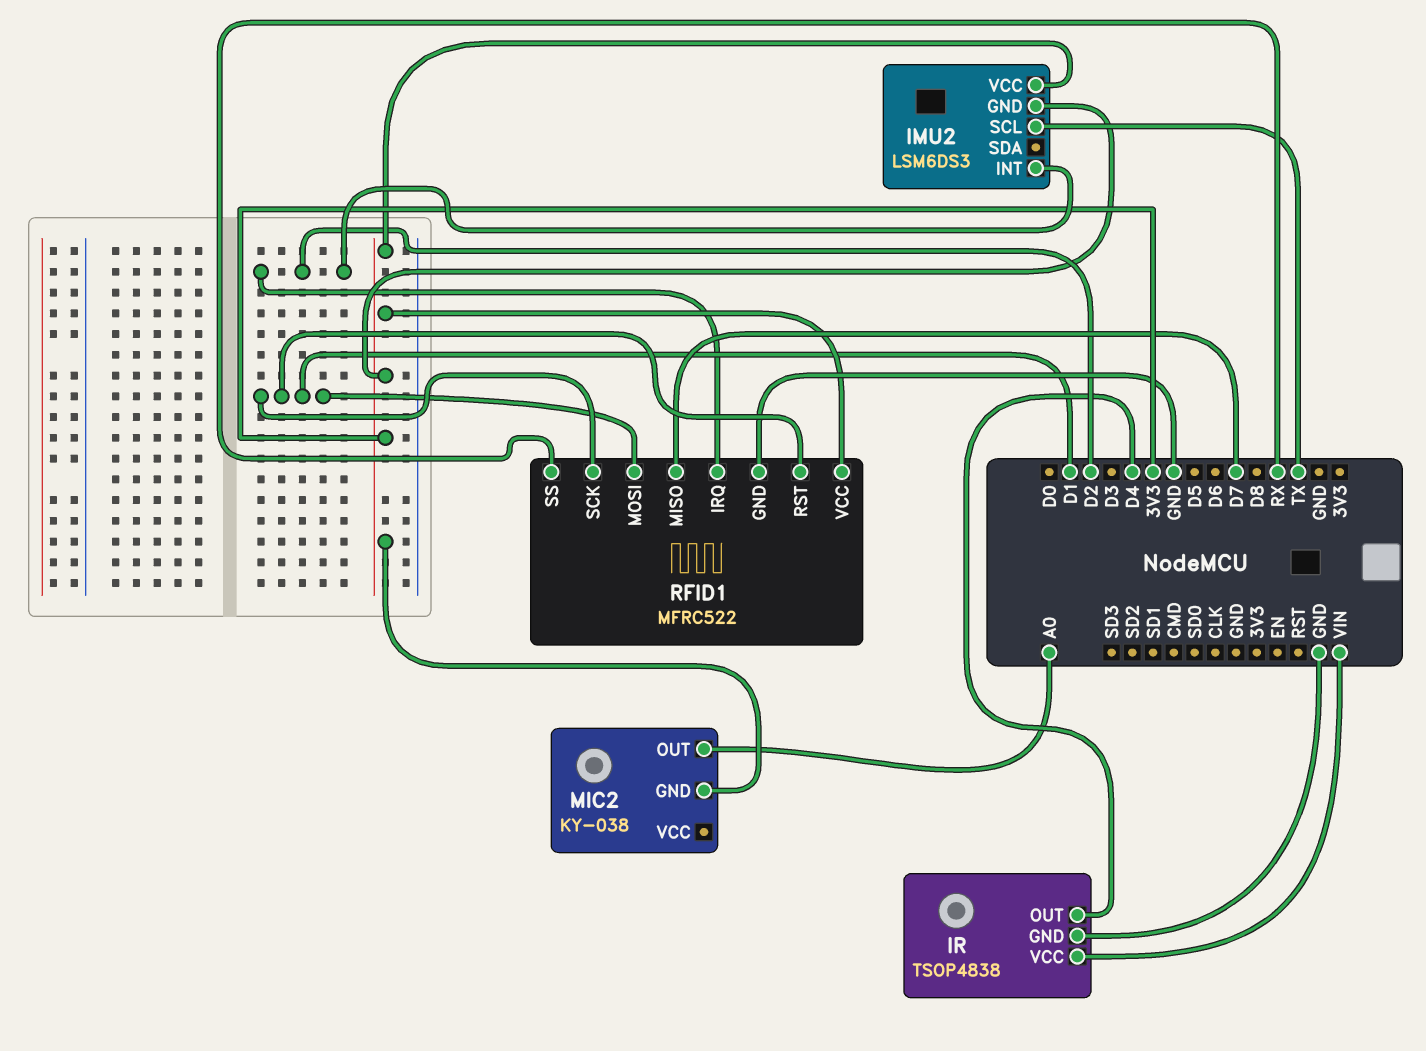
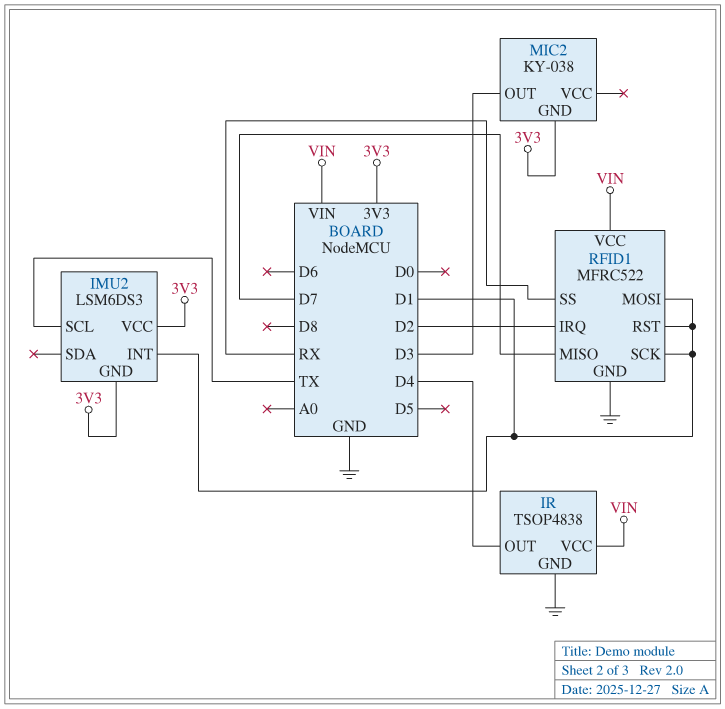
IMU2 pin INT: D2 -> D1
MIC2 pin OUT: A0 -> D3
RFID1 pin VCC: 3V3 -> VIN

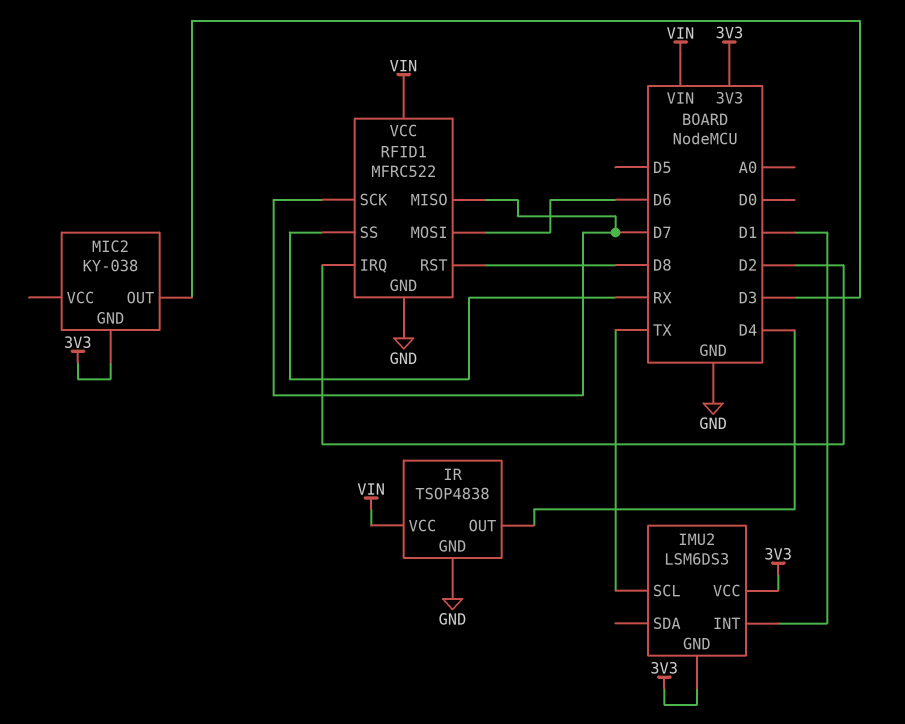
RFID1 pin MOSI: D1 -> D6
RFID1 pin RST: D1 -> D8
RFID1 pin SCK: D1 -> D7

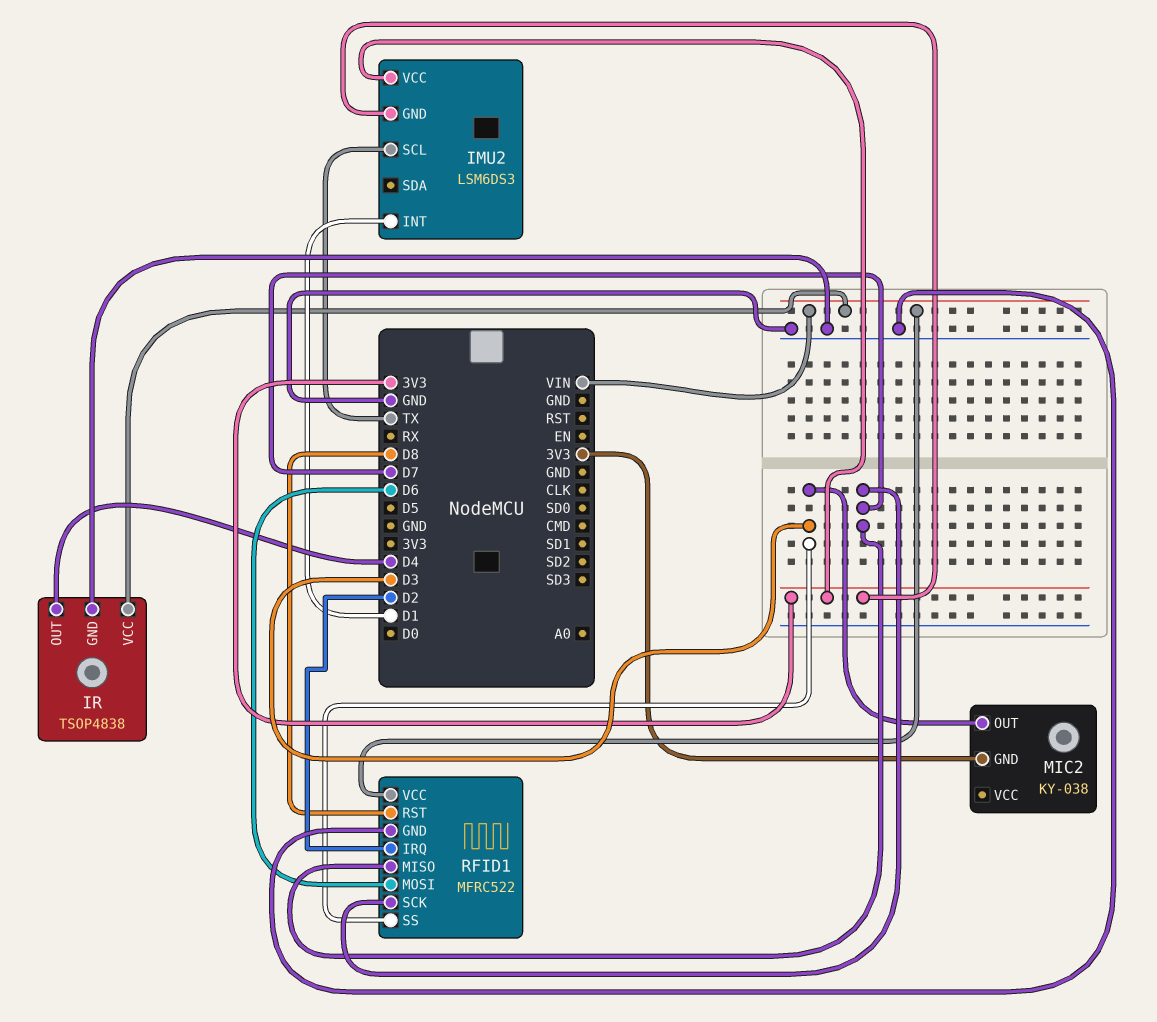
RFID1 pin SS: RX -> D3

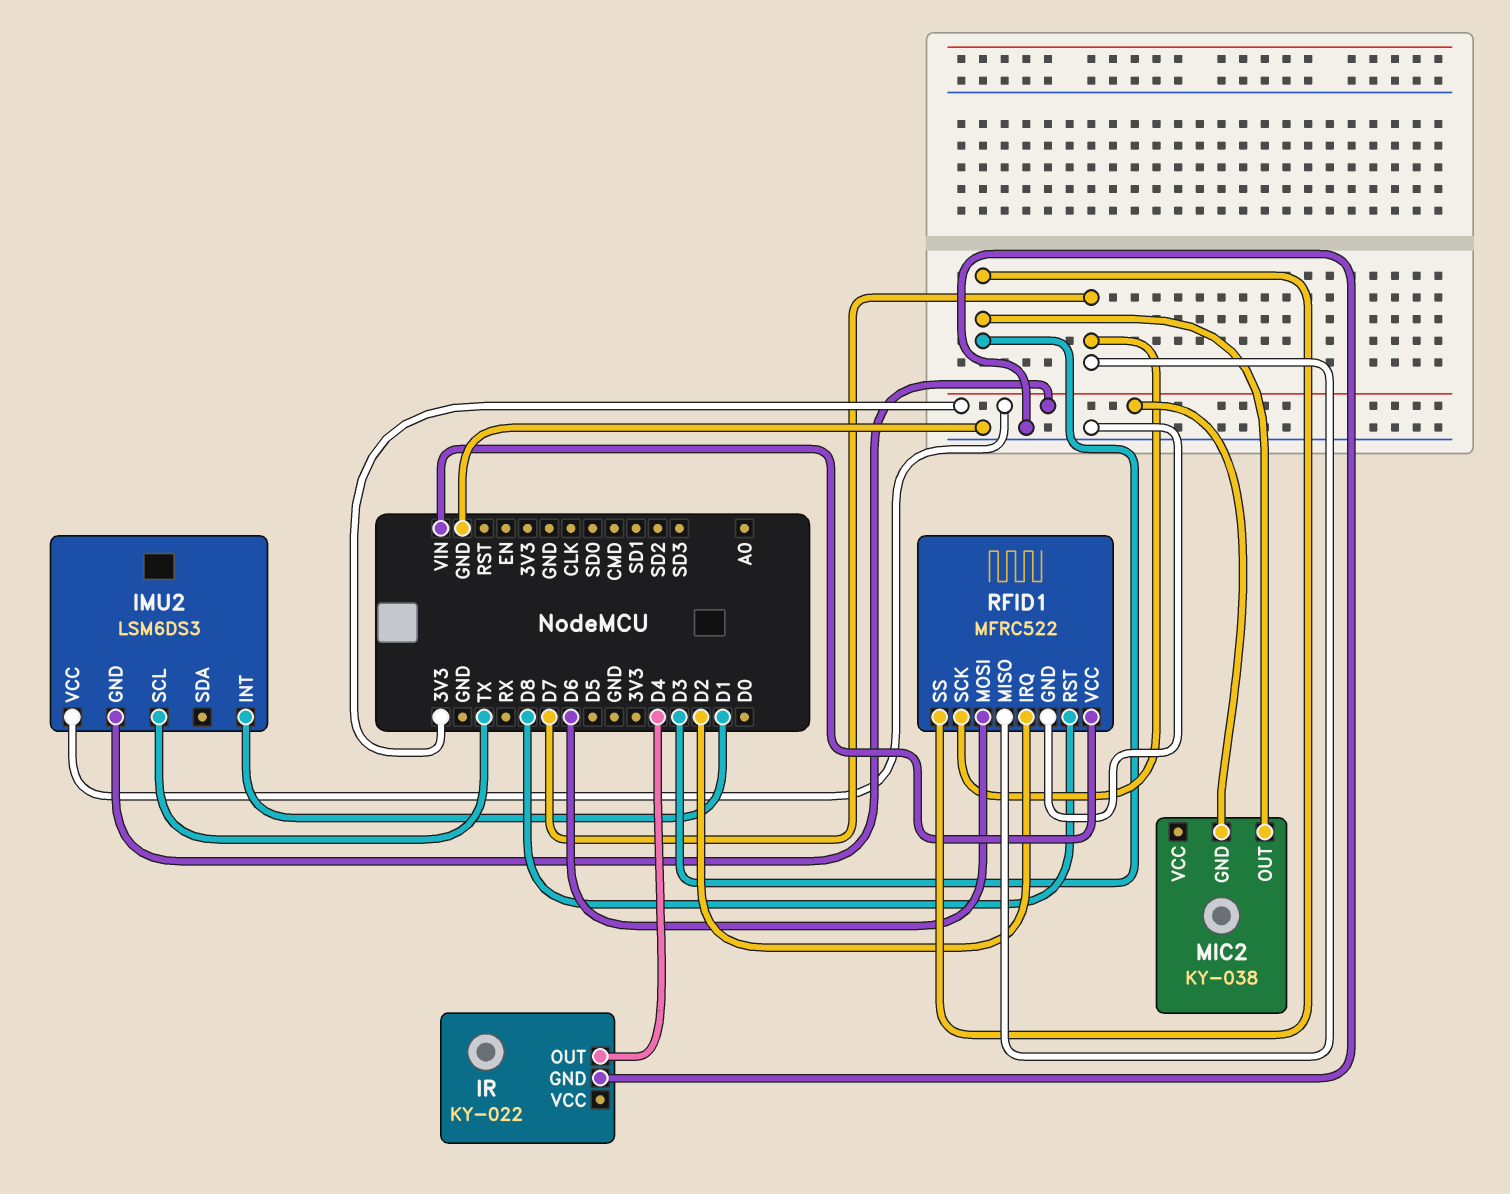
IR: TSOP4838 -> KY-022
IR pin VCC: VIN -> none

